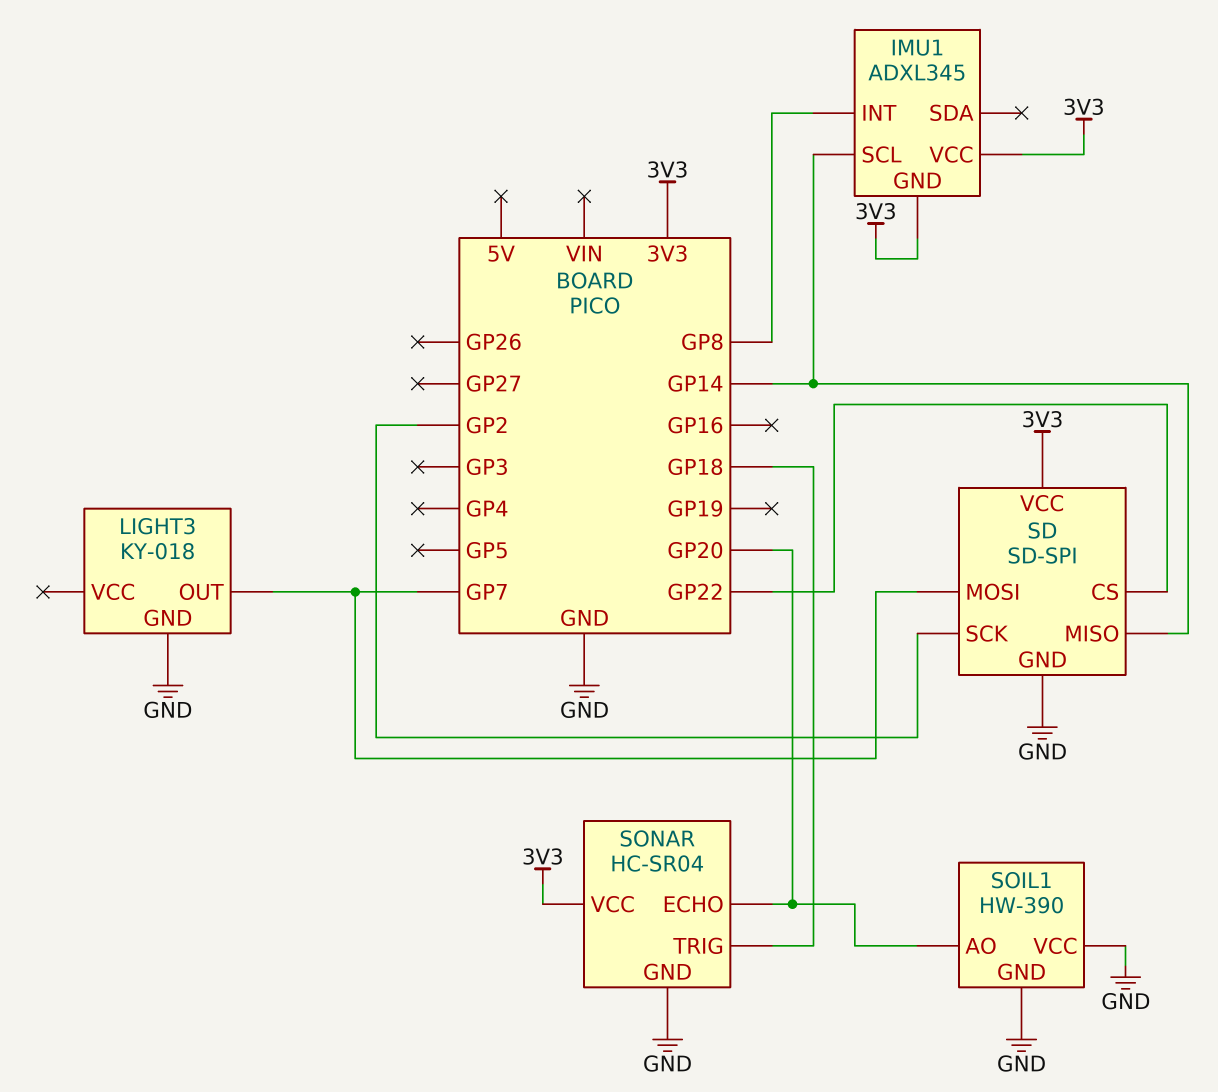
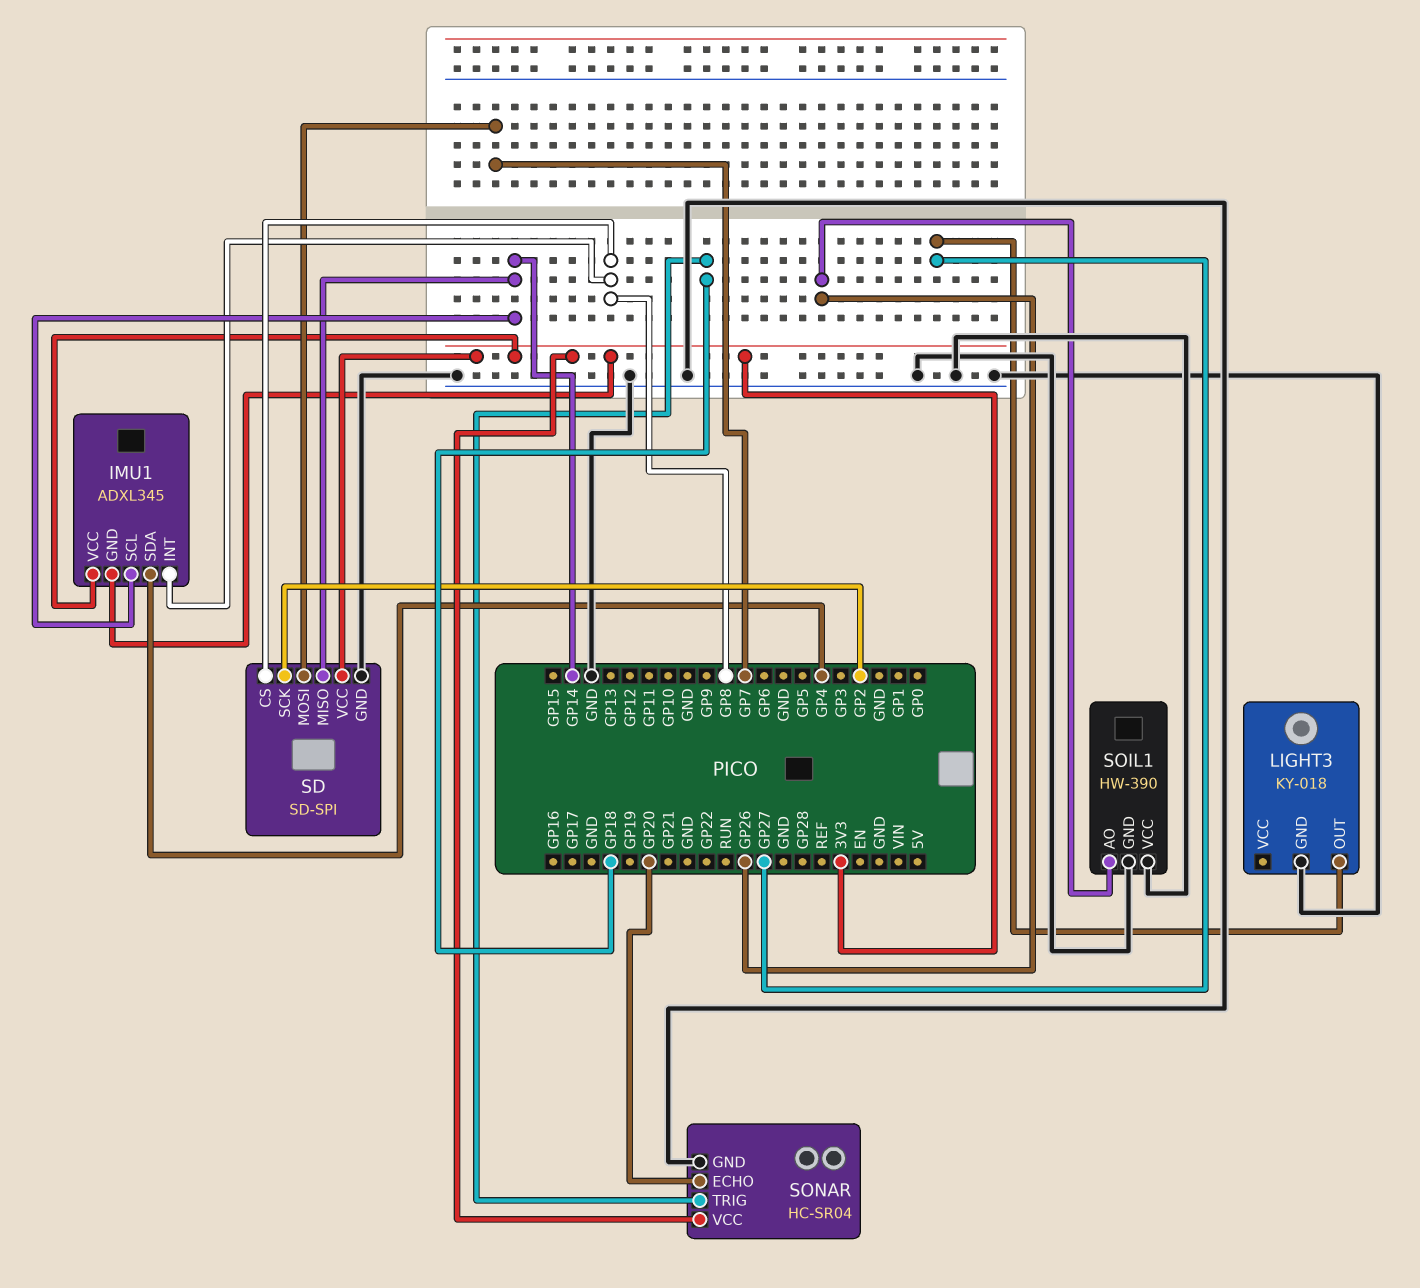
IMU1 pin SDA: none -> GP4
LIGHT3 pin OUT: GP7 -> GP27
SD pin CS: GP22 -> GP8
SOIL1 pin AO: GP20 -> GP26

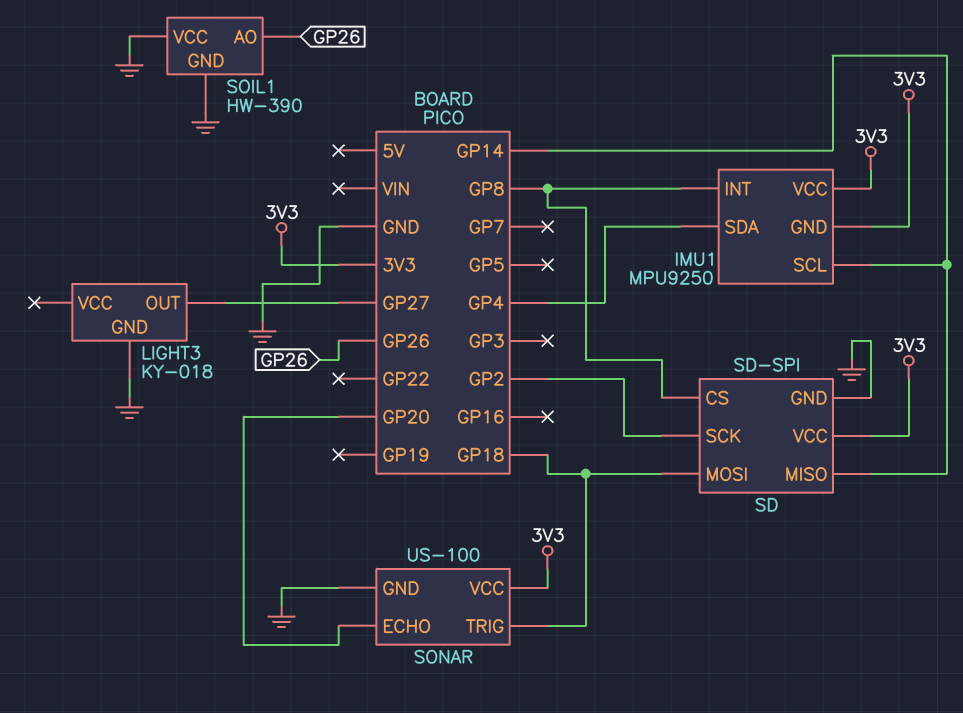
IMU1: ADXL345 -> MPU9250
SD pin MOSI: GP7 -> GP18
SONAR: HC-SR04 -> US-100

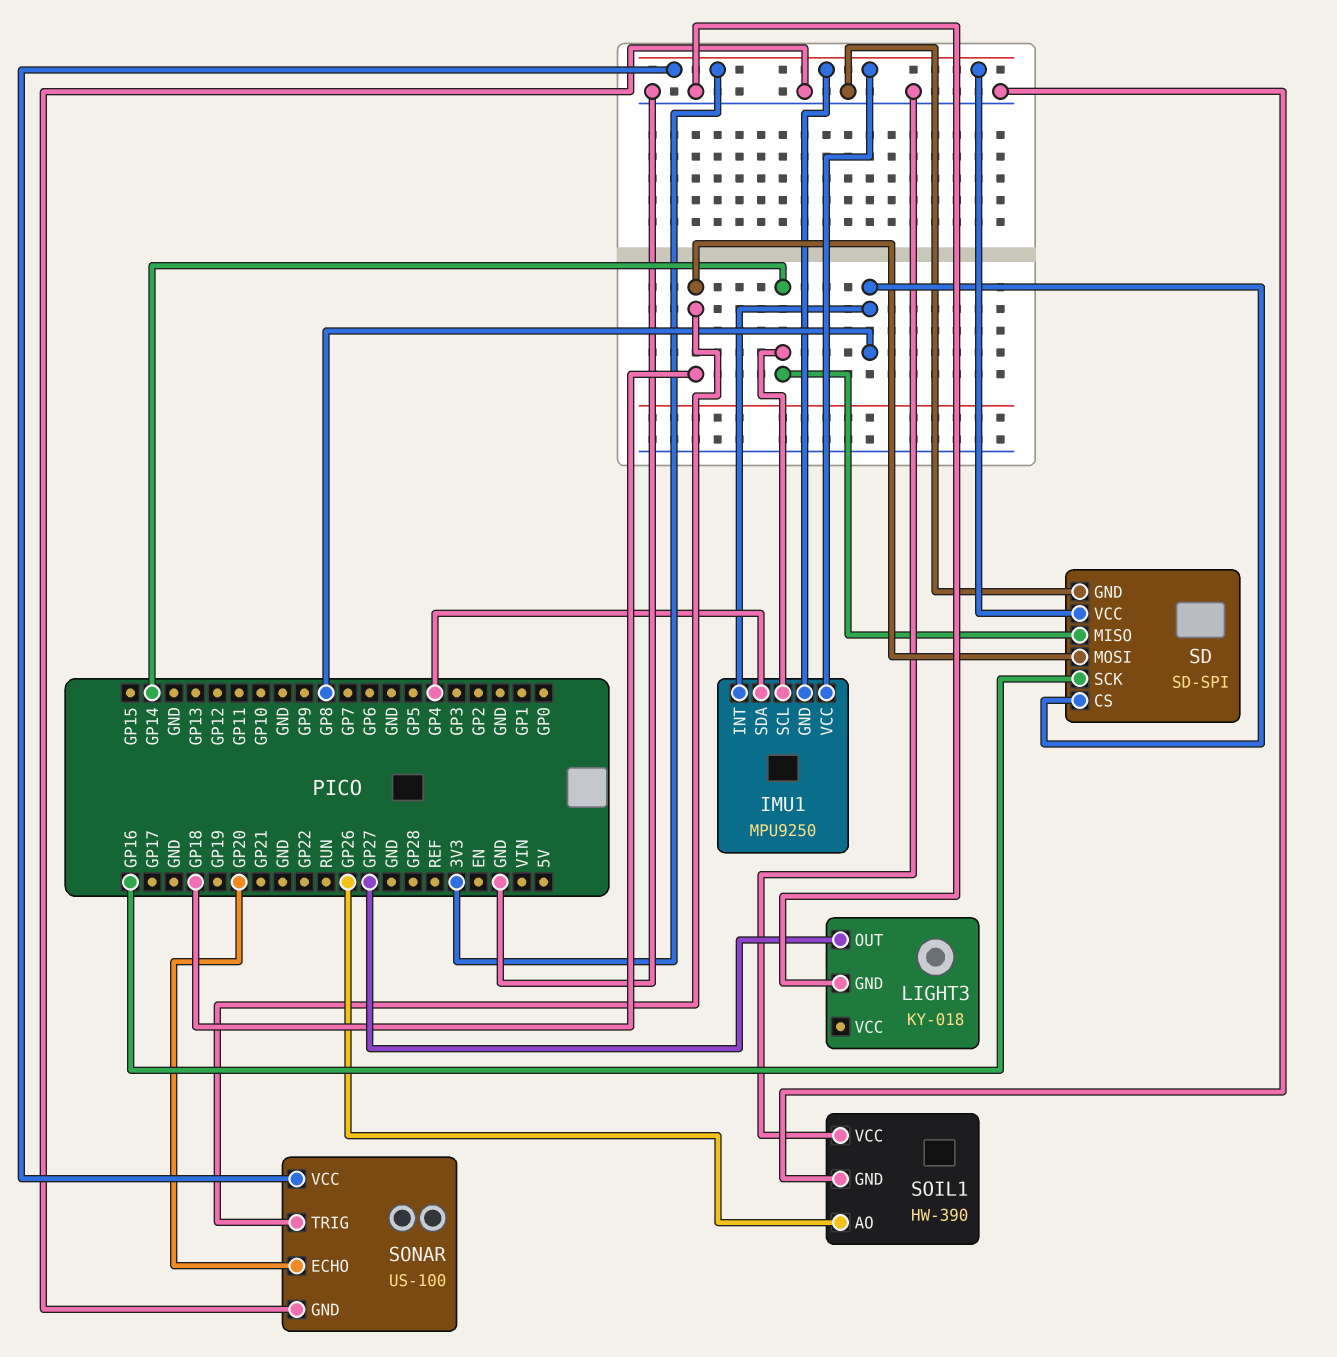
SD pin SCK: GP2 -> GP16

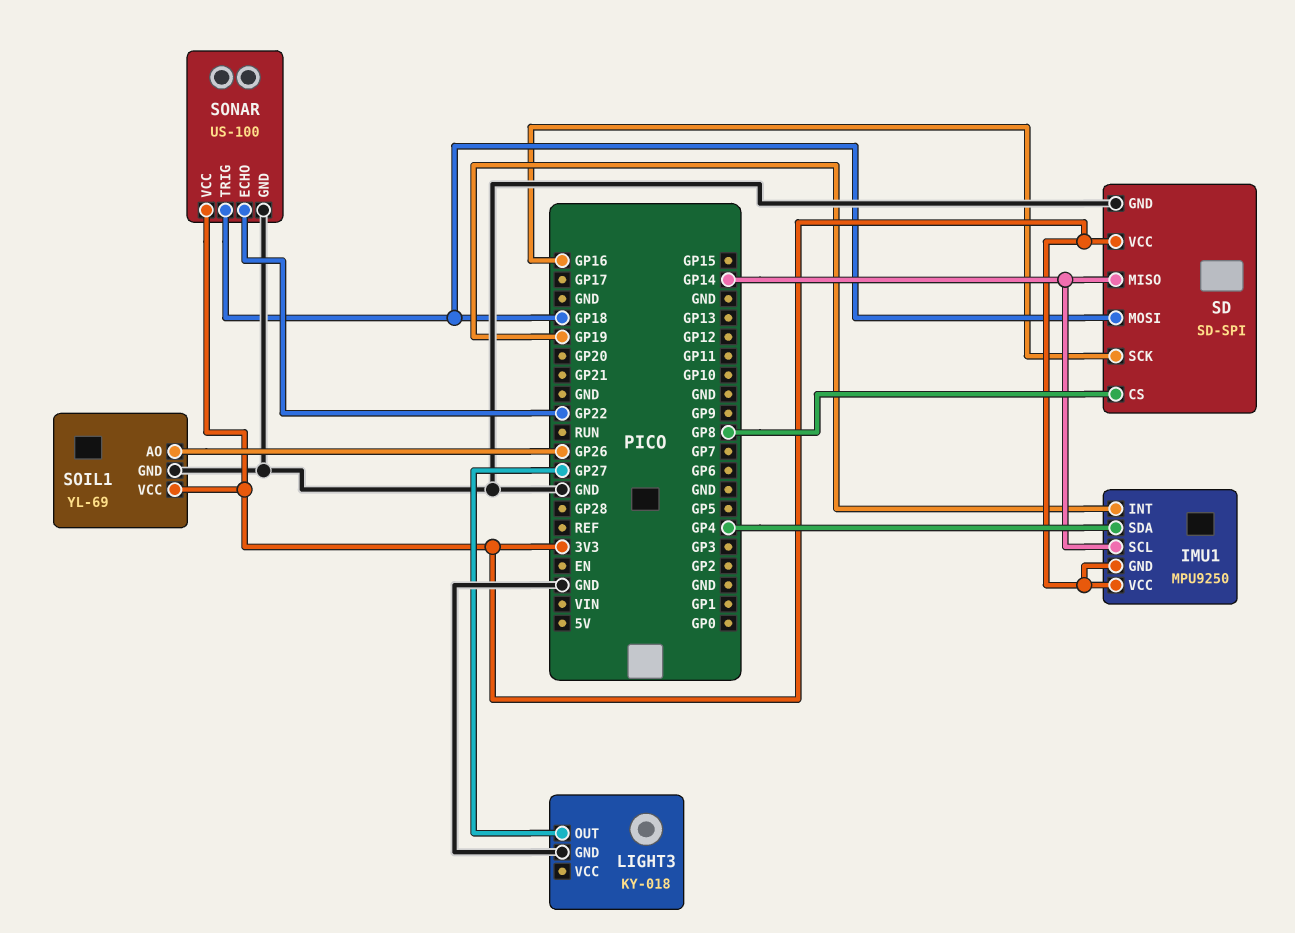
IMU1 pin INT: GP8 -> GP19
SOIL1: HW-390 -> YL-69
SOIL1 pin VCC: GND -> 3V3
SONAR pin ECHO: GP20 -> GP22

